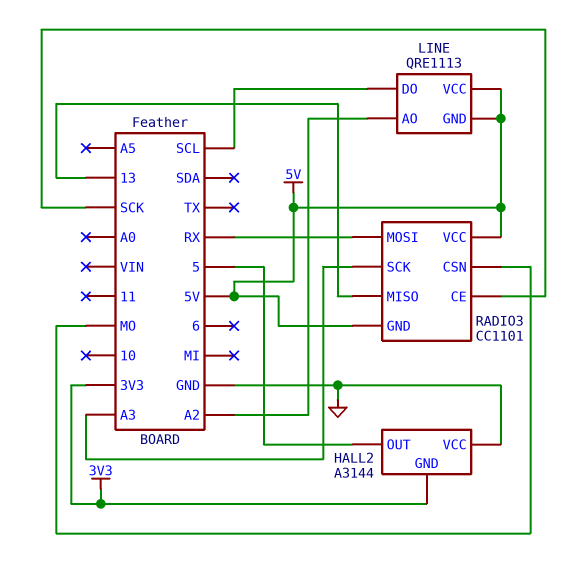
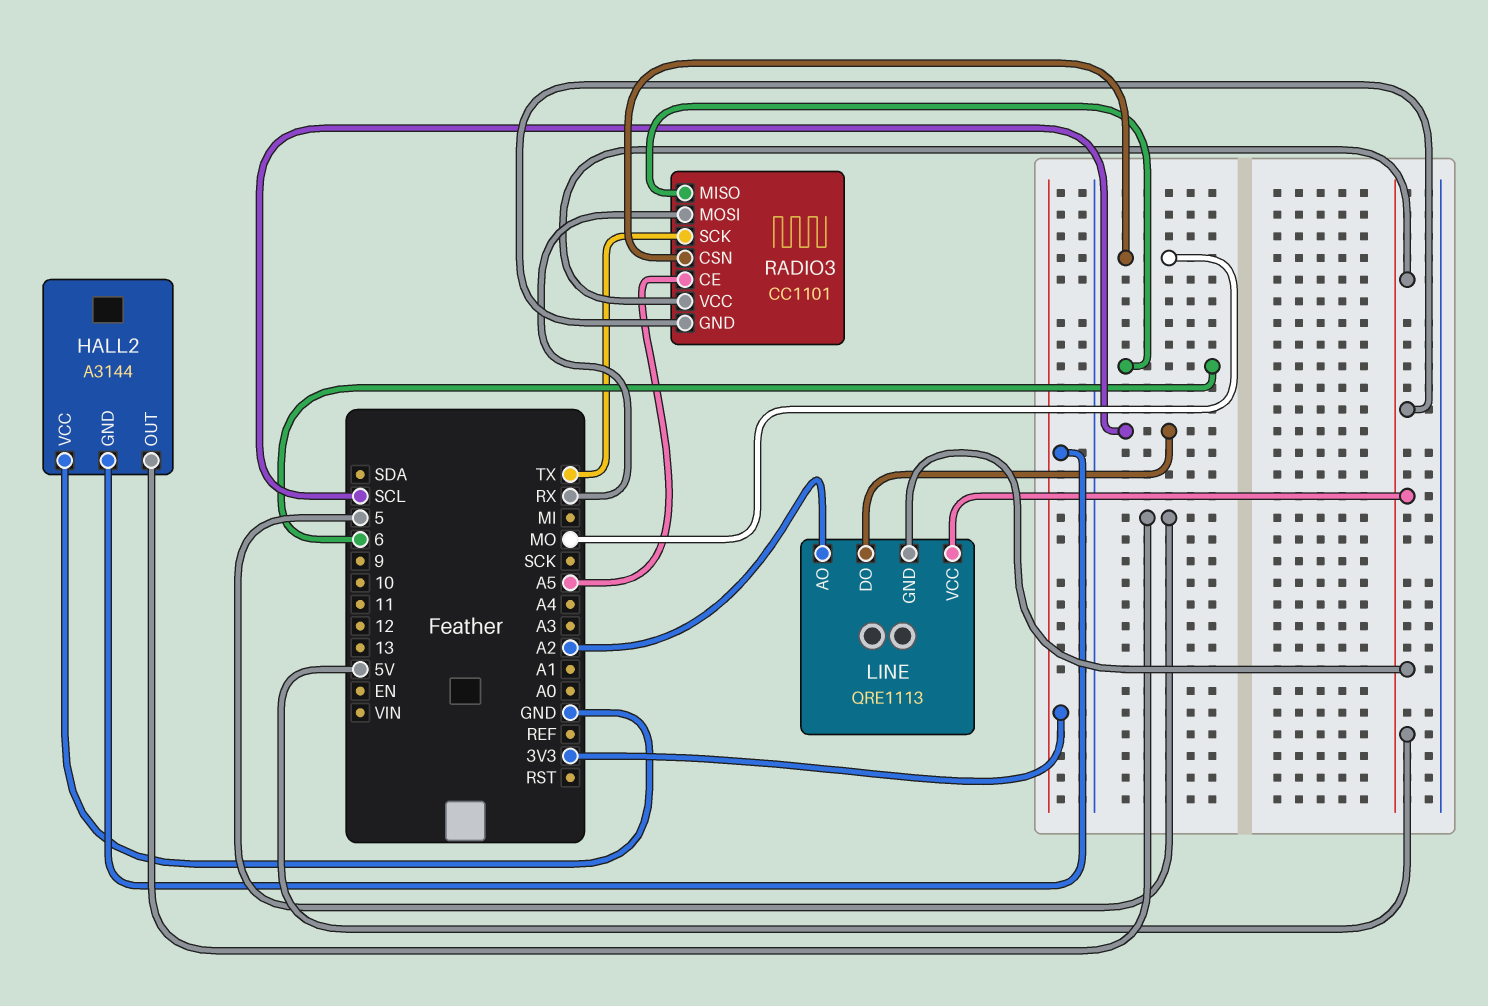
RADIO3 pin CE: SCK -> A5
RADIO3 pin MISO: 13 -> 6
RADIO3 pin SCK: A3 -> TX

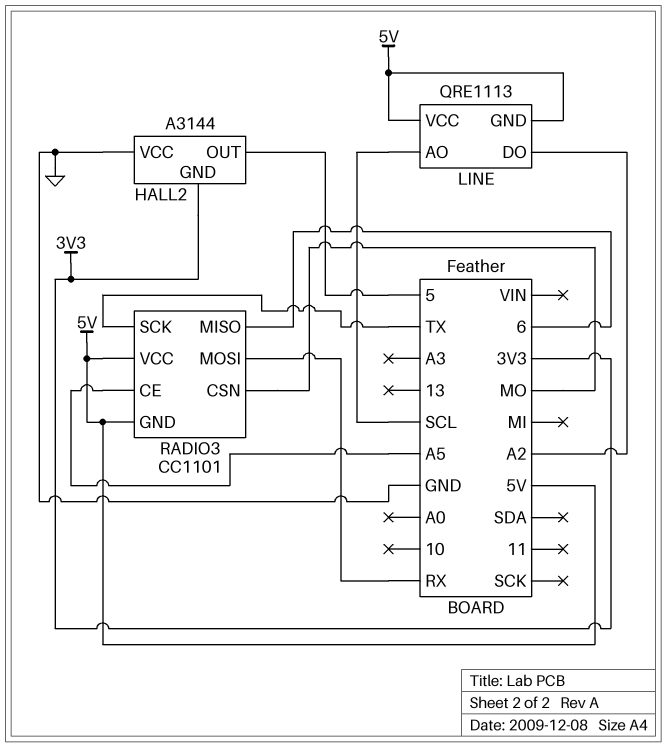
LINE pin AO: A2 -> SCL
LINE pin DO: SCL -> A2

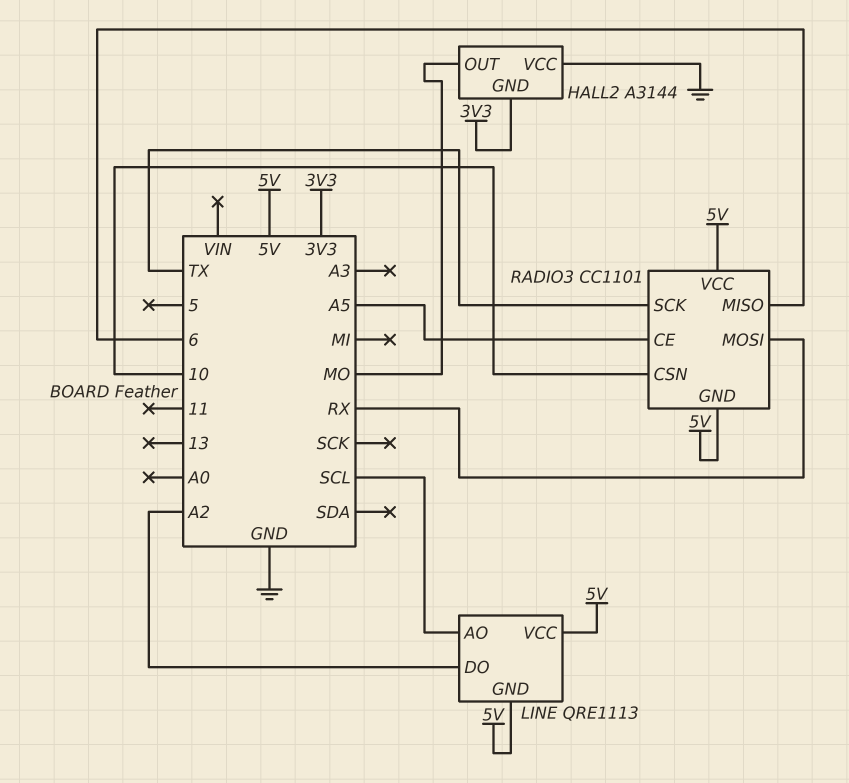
HALL2 pin OUT: 5 -> MO
RADIO3 pin CSN: MO -> 10

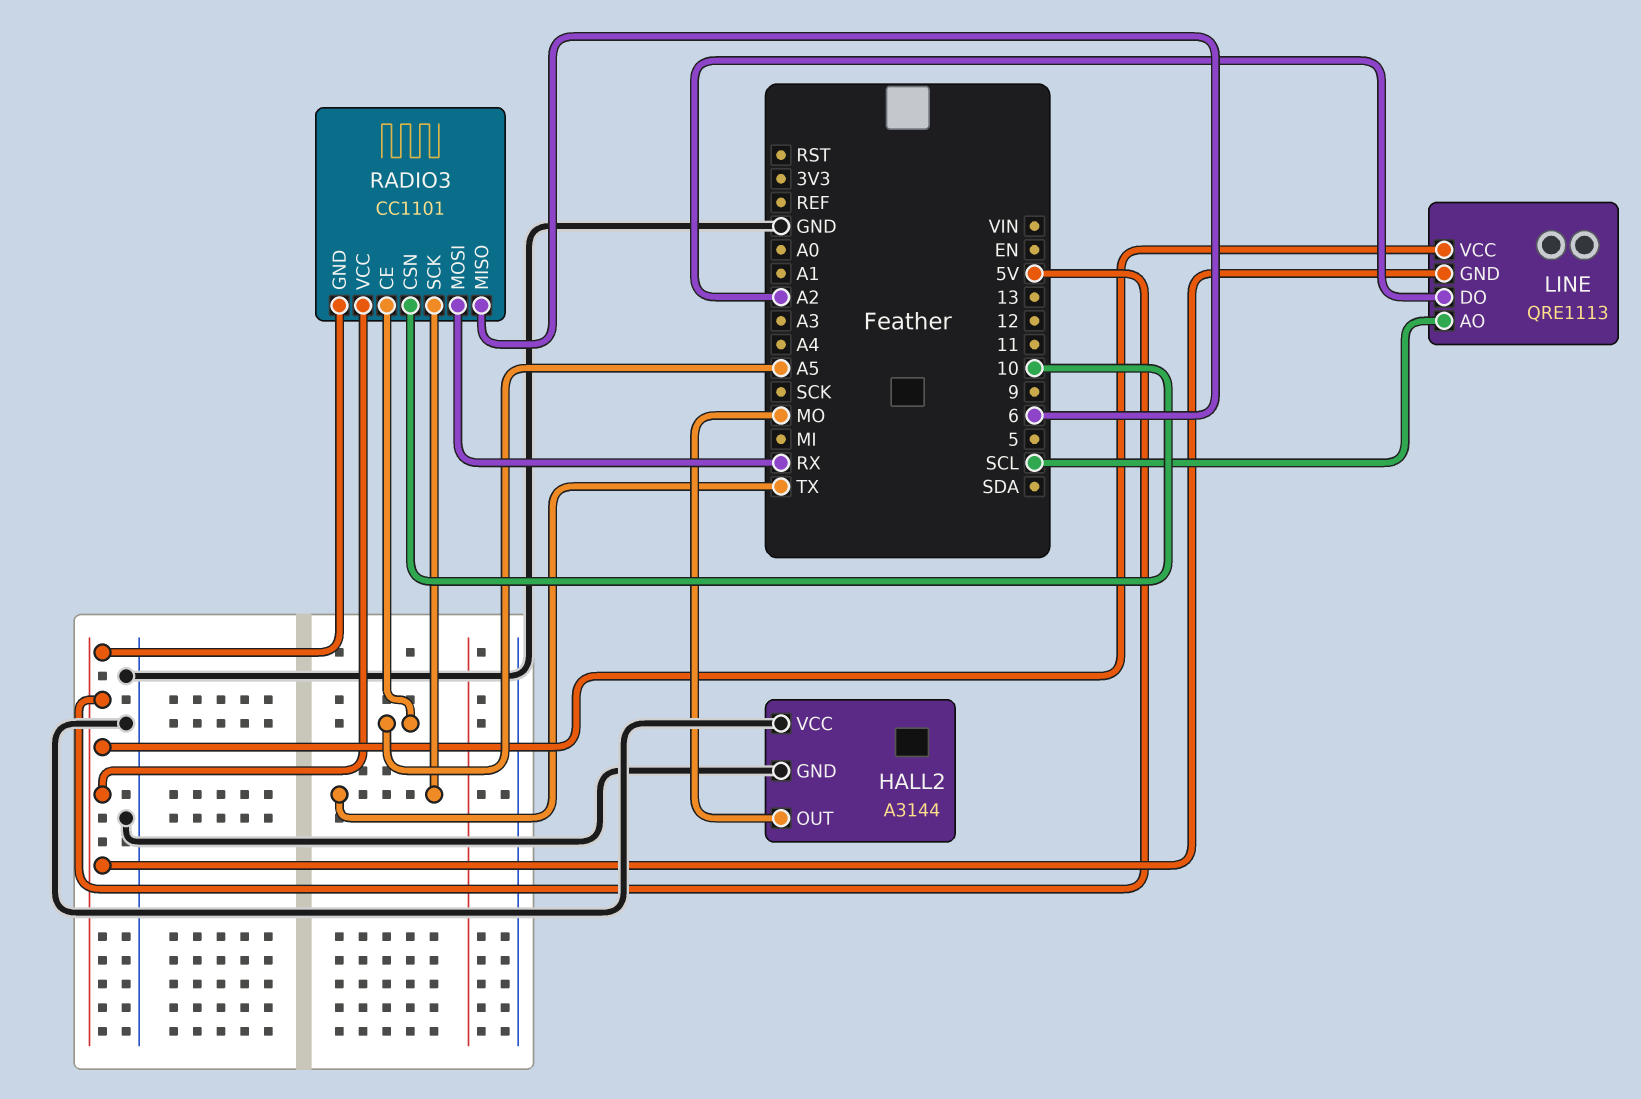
HALL2 pin GND: 3V3 -> GND

